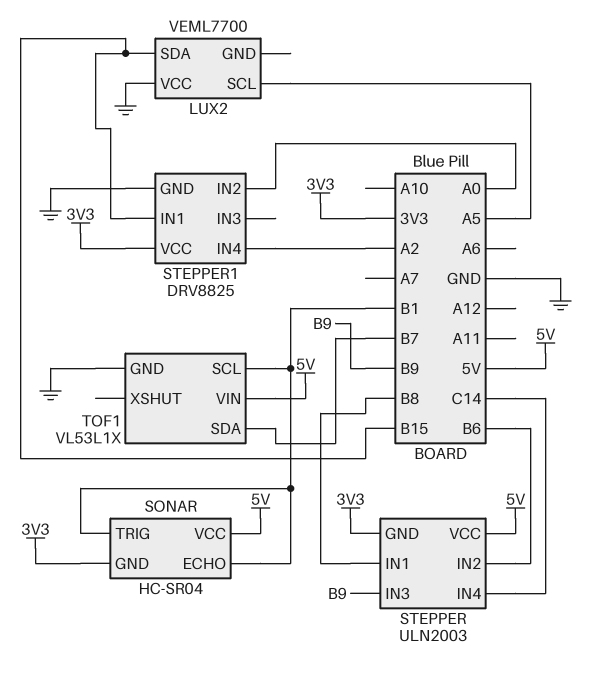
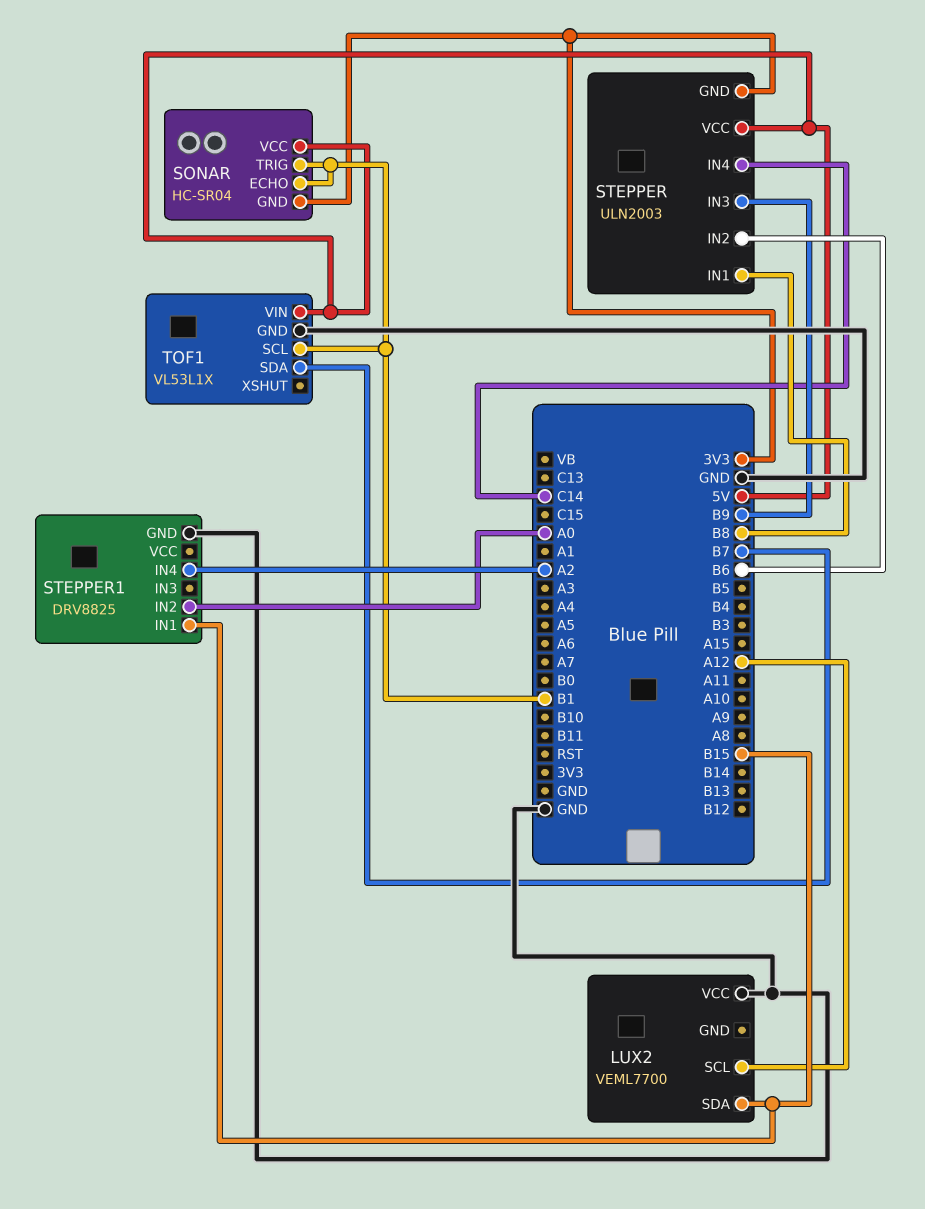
LUX2 pin SCL: A5 -> A12
STEPPER1 pin VCC: 3V3 -> none

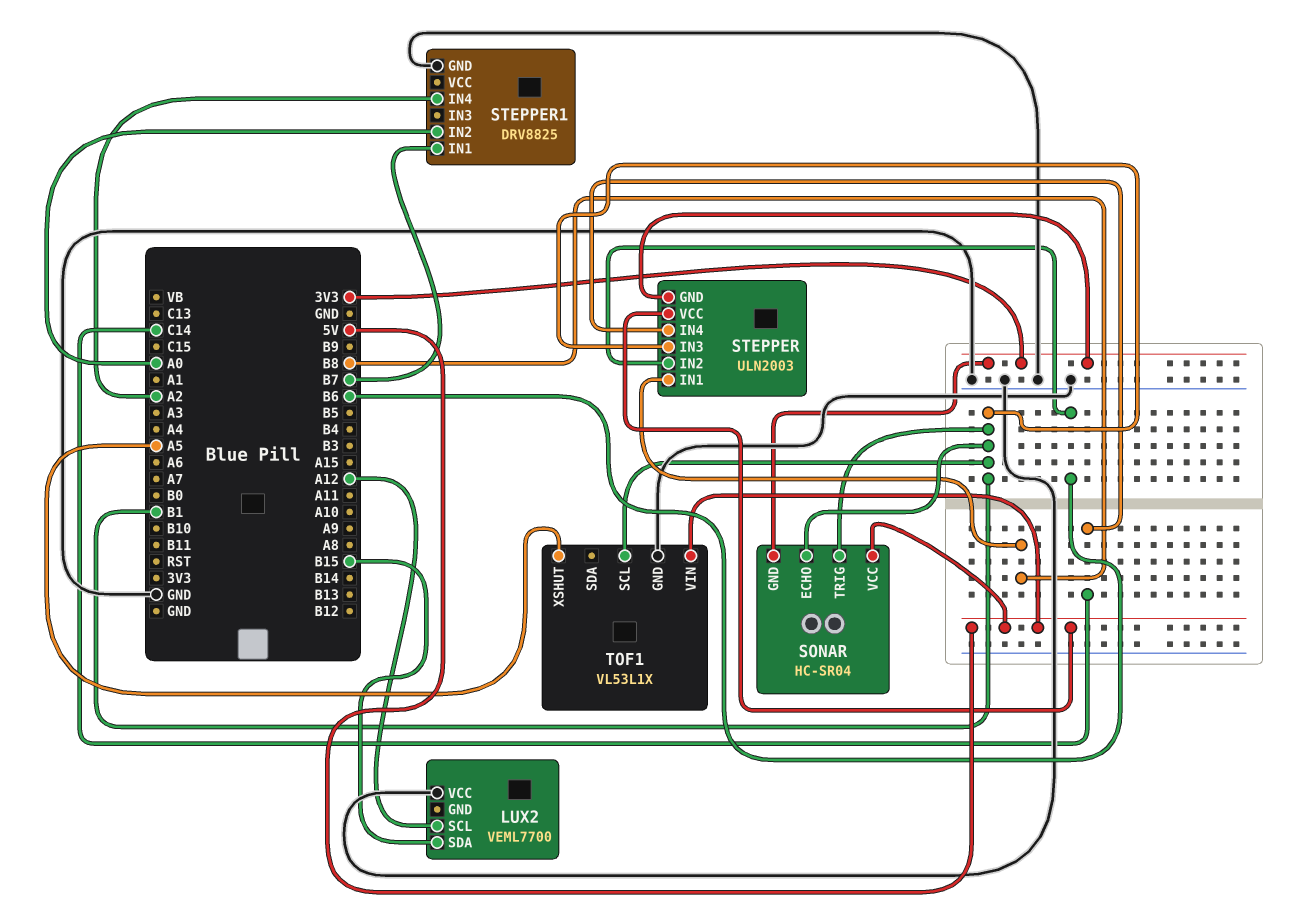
STEPPER pin IN3: B9 -> B1
STEPPER1 pin IN1: B15 -> B7
TOF1 pin SDA: B7 -> none
TOF1 pin XSHUT: none -> A5

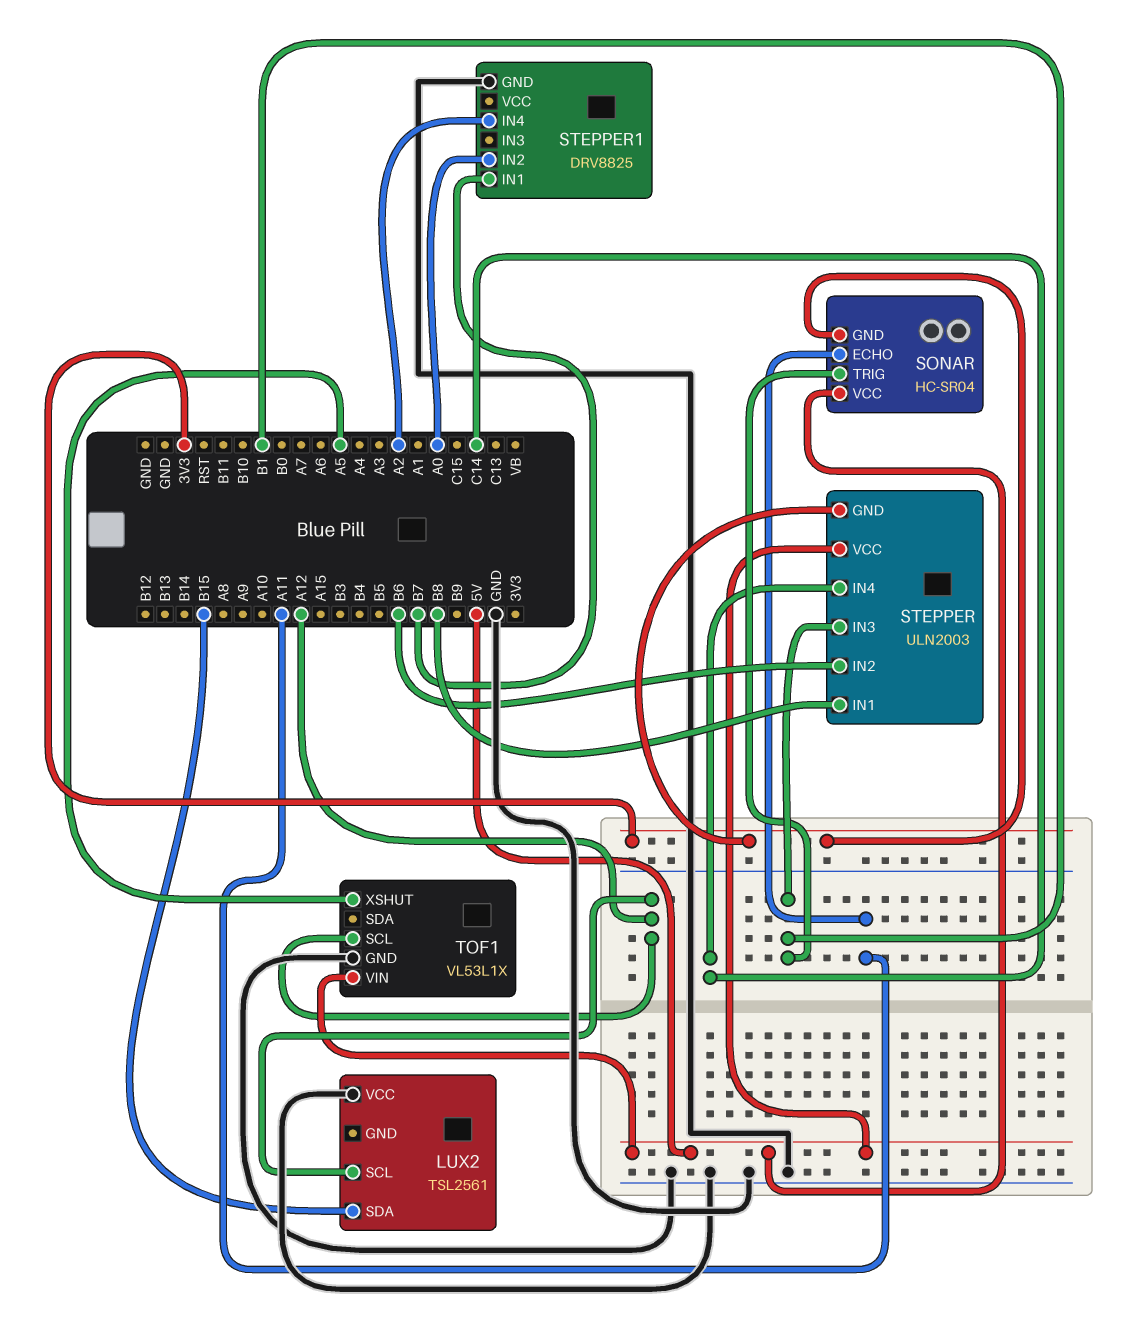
LUX2: VEML7700 -> TSL2561
SONAR pin ECHO: B1 -> A11
TOF1 pin SCL: B1 -> A12

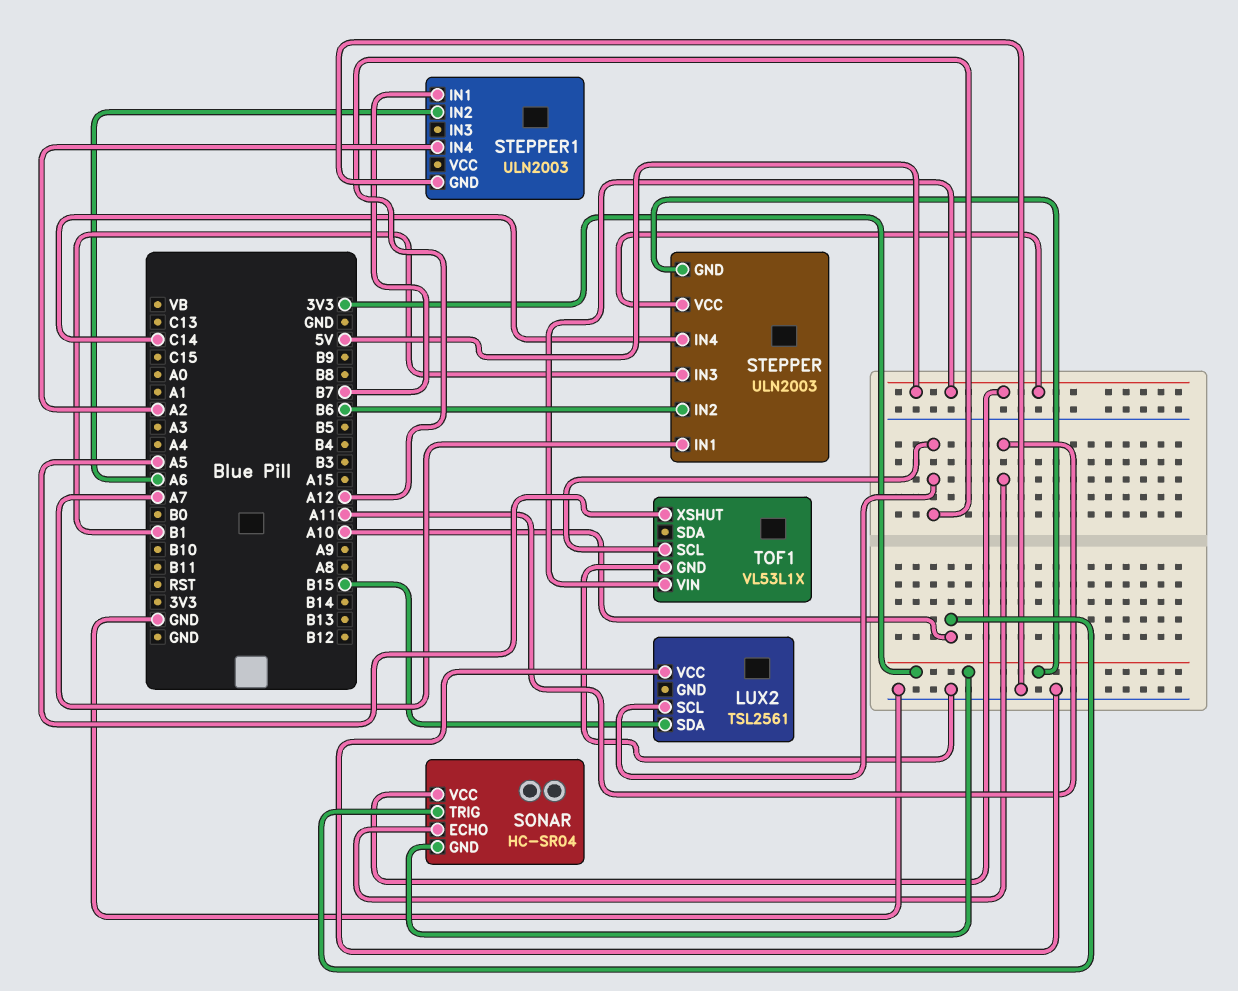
SONAR pin TRIG: B1 -> A10
STEPPER pin IN1: B8 -> A7
STEPPER1: DRV8825 -> ULN2003
STEPPER1 pin IN2: A0 -> A6

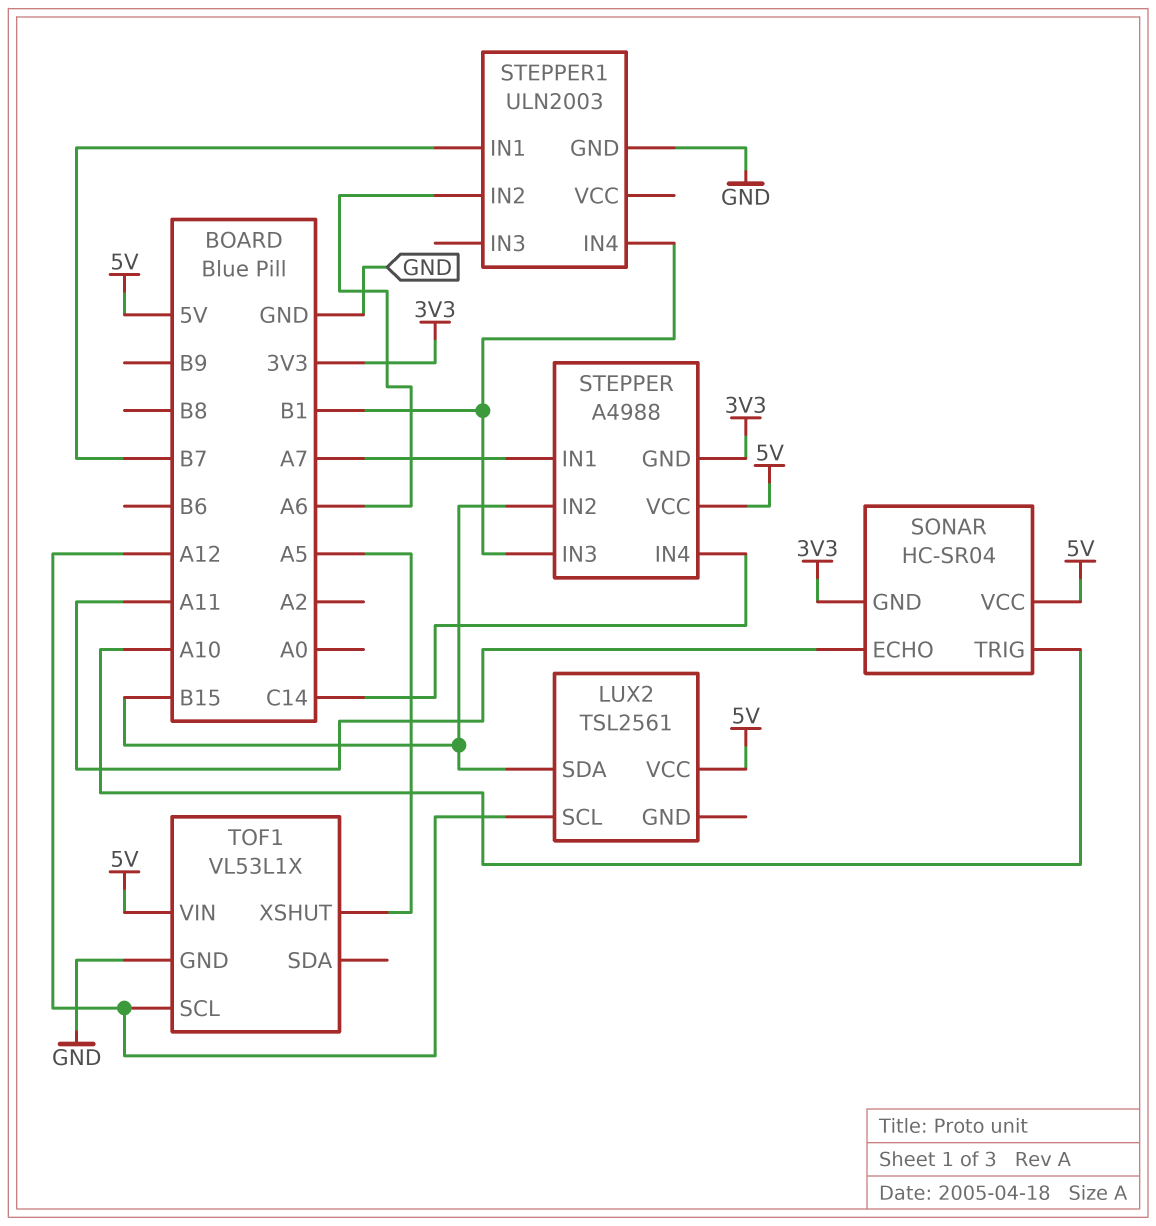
LUX2 pin VCC: GND -> 5V
STEPPER: ULN2003 -> A4988
STEPPER pin IN2: B6 -> B15
STEPPER1 pin IN4: A2 -> B1

